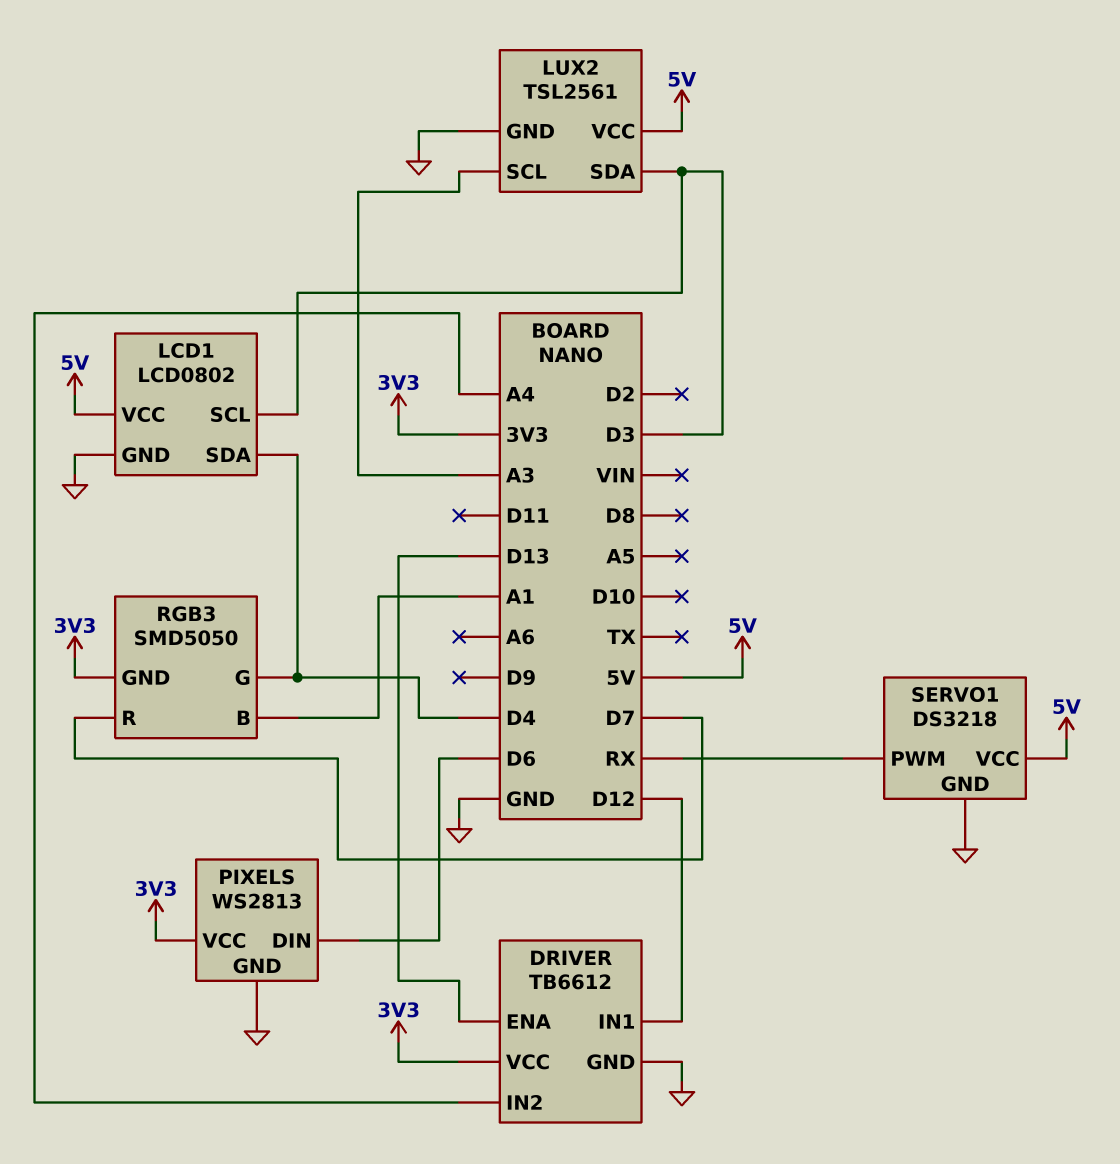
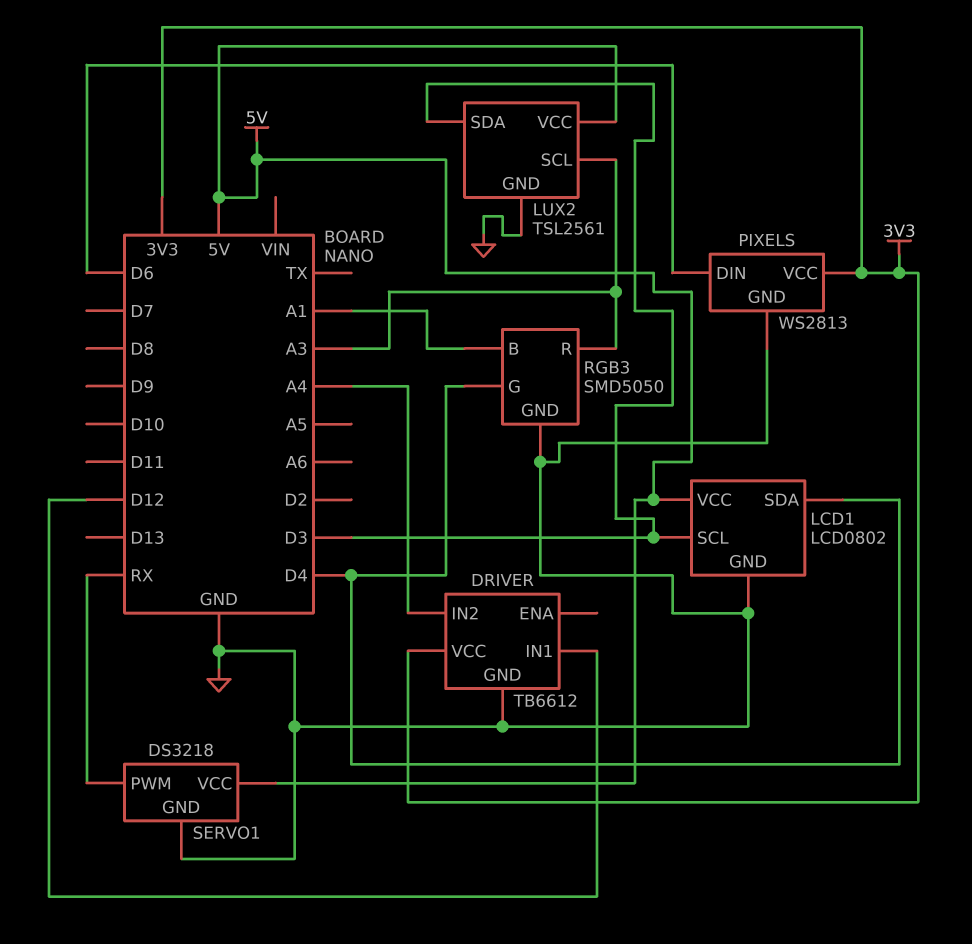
DRIVER pin ENA: D13 -> none
RGB3 pin GND: 3V3 -> GND
RGB3 pin R: D7 -> A3

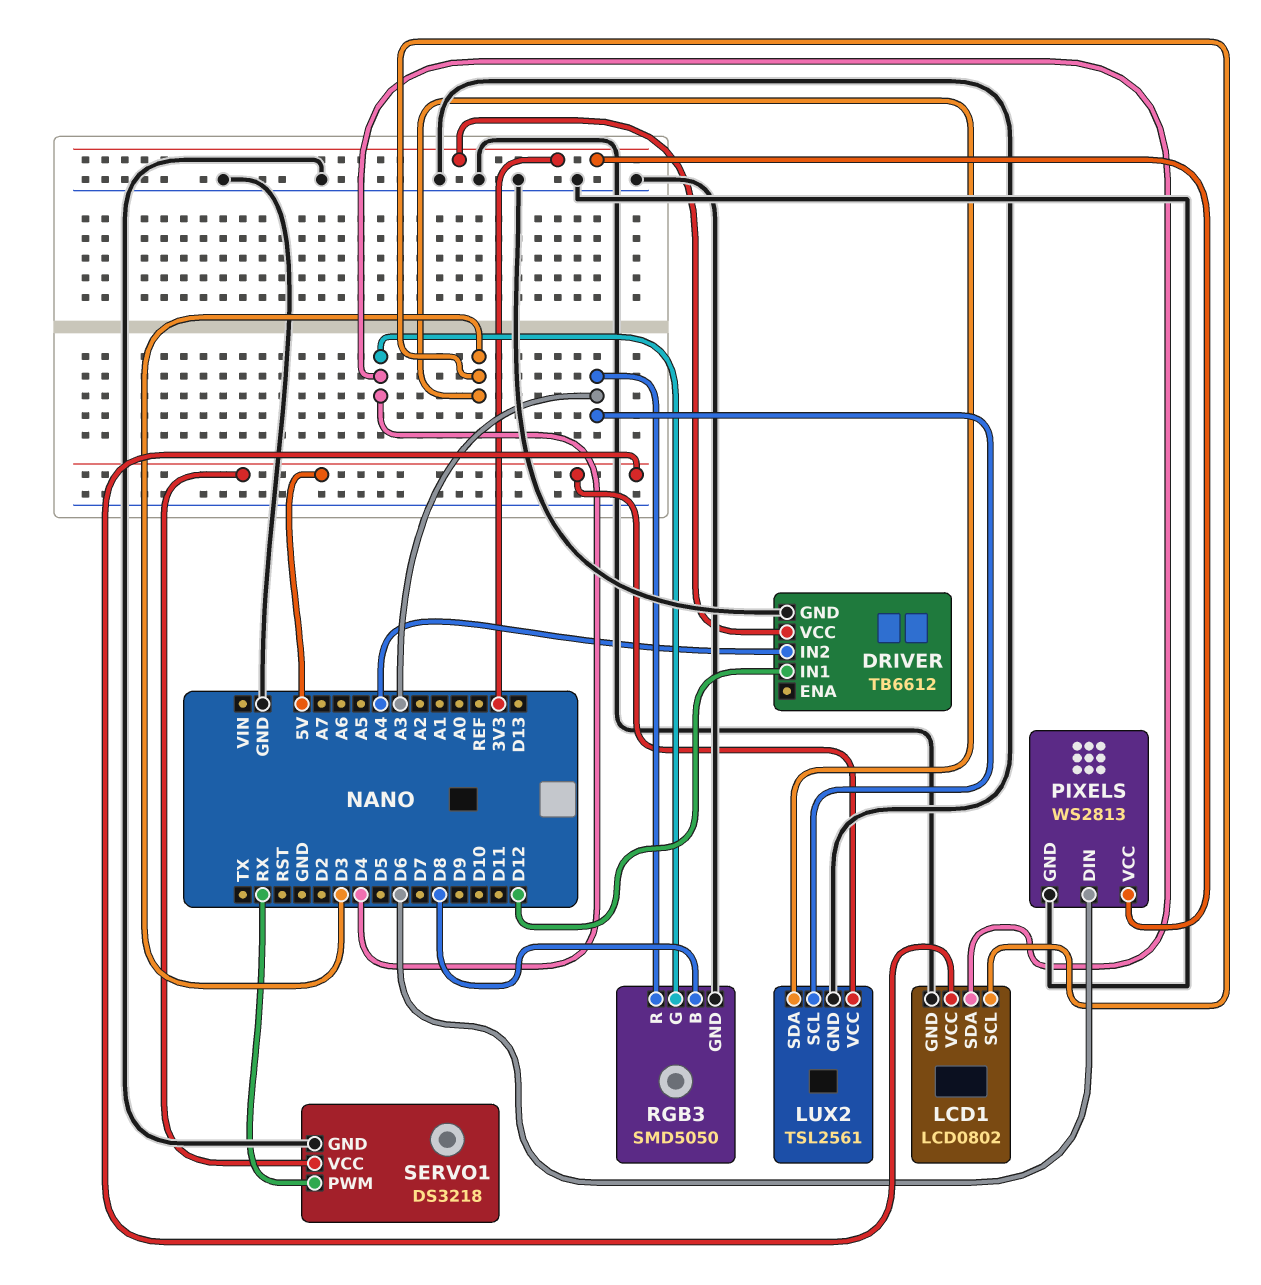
RGB3 pin B: A1 -> D8

